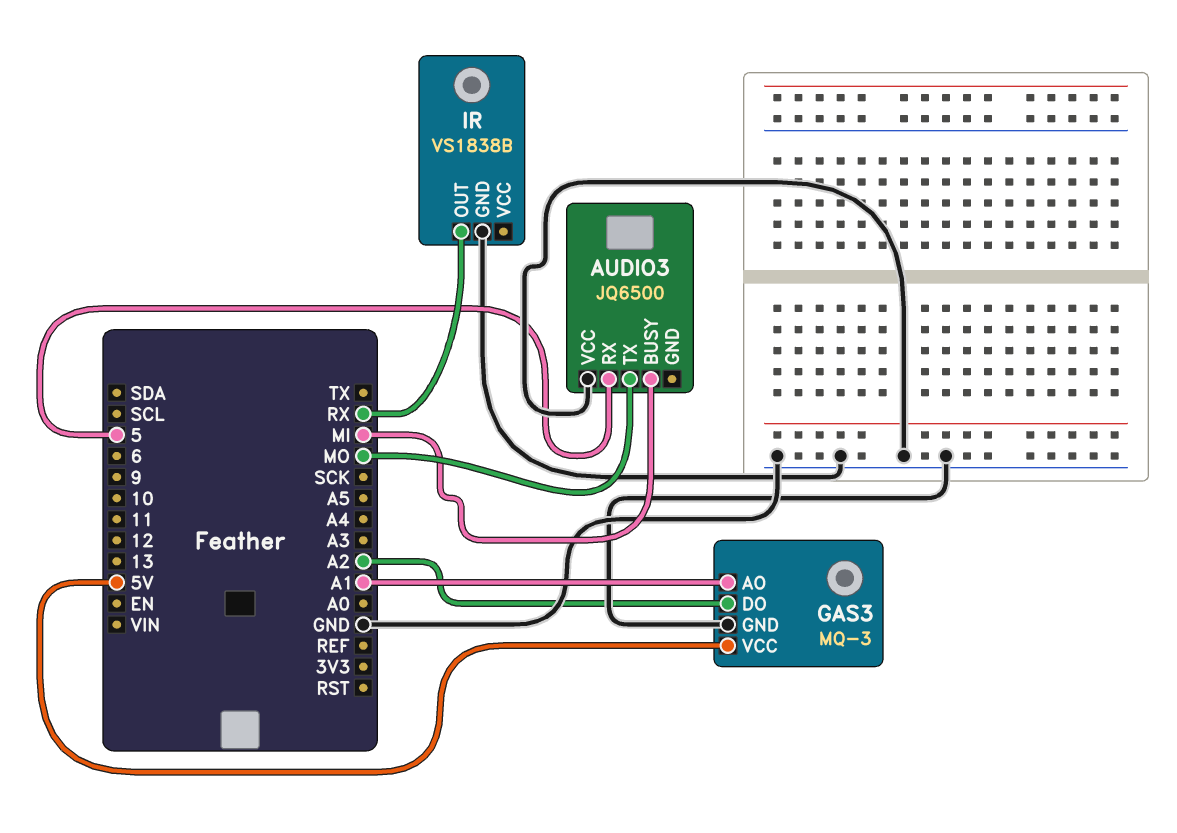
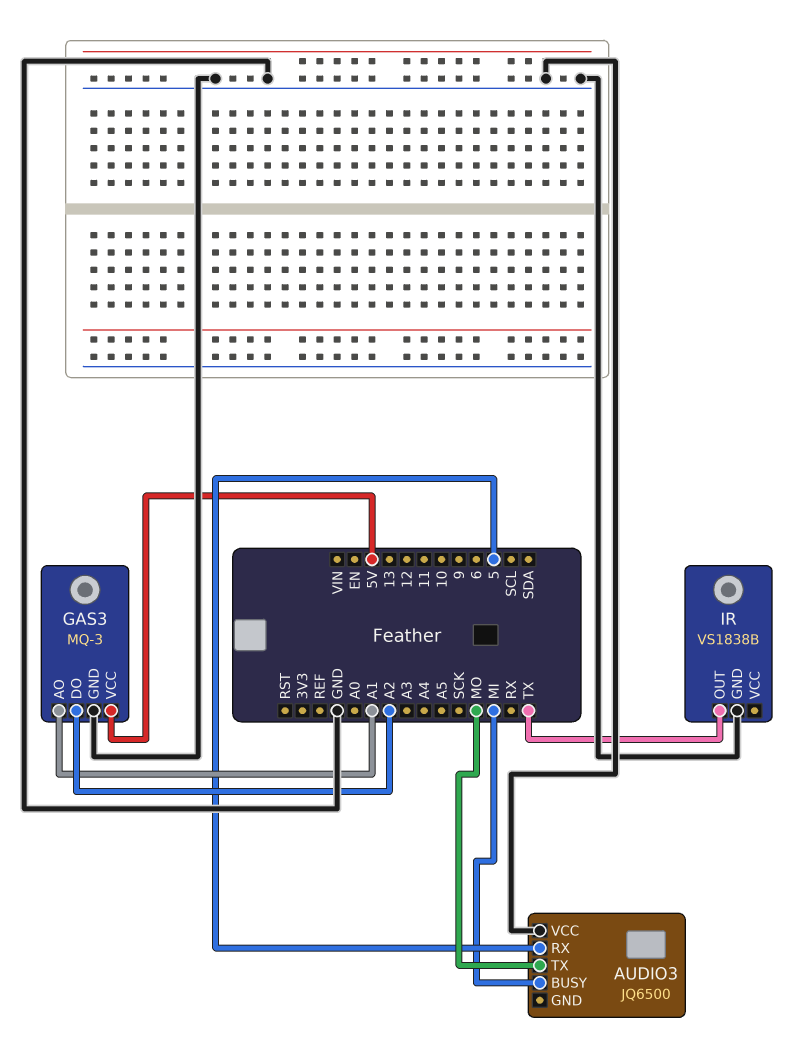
IR pin OUT: RX -> TX

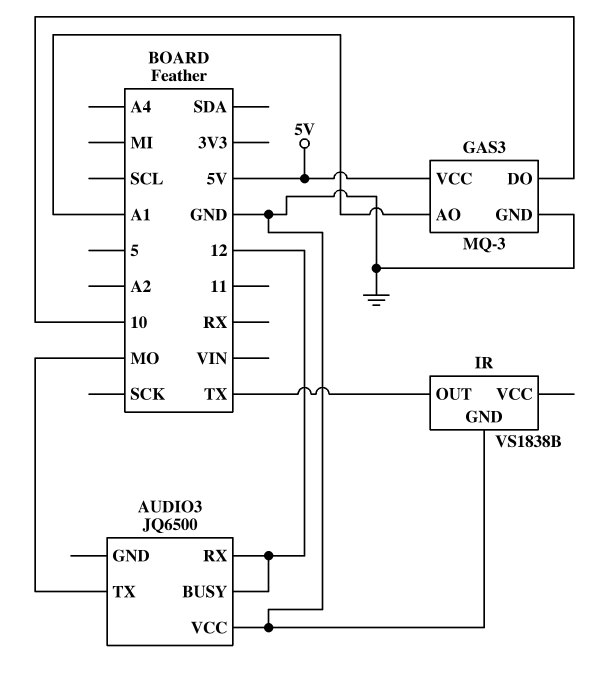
AUDIO3 pin BUSY: MI -> 12
AUDIO3 pin RX: 5 -> 12
GAS3 pin DO: A2 -> 10

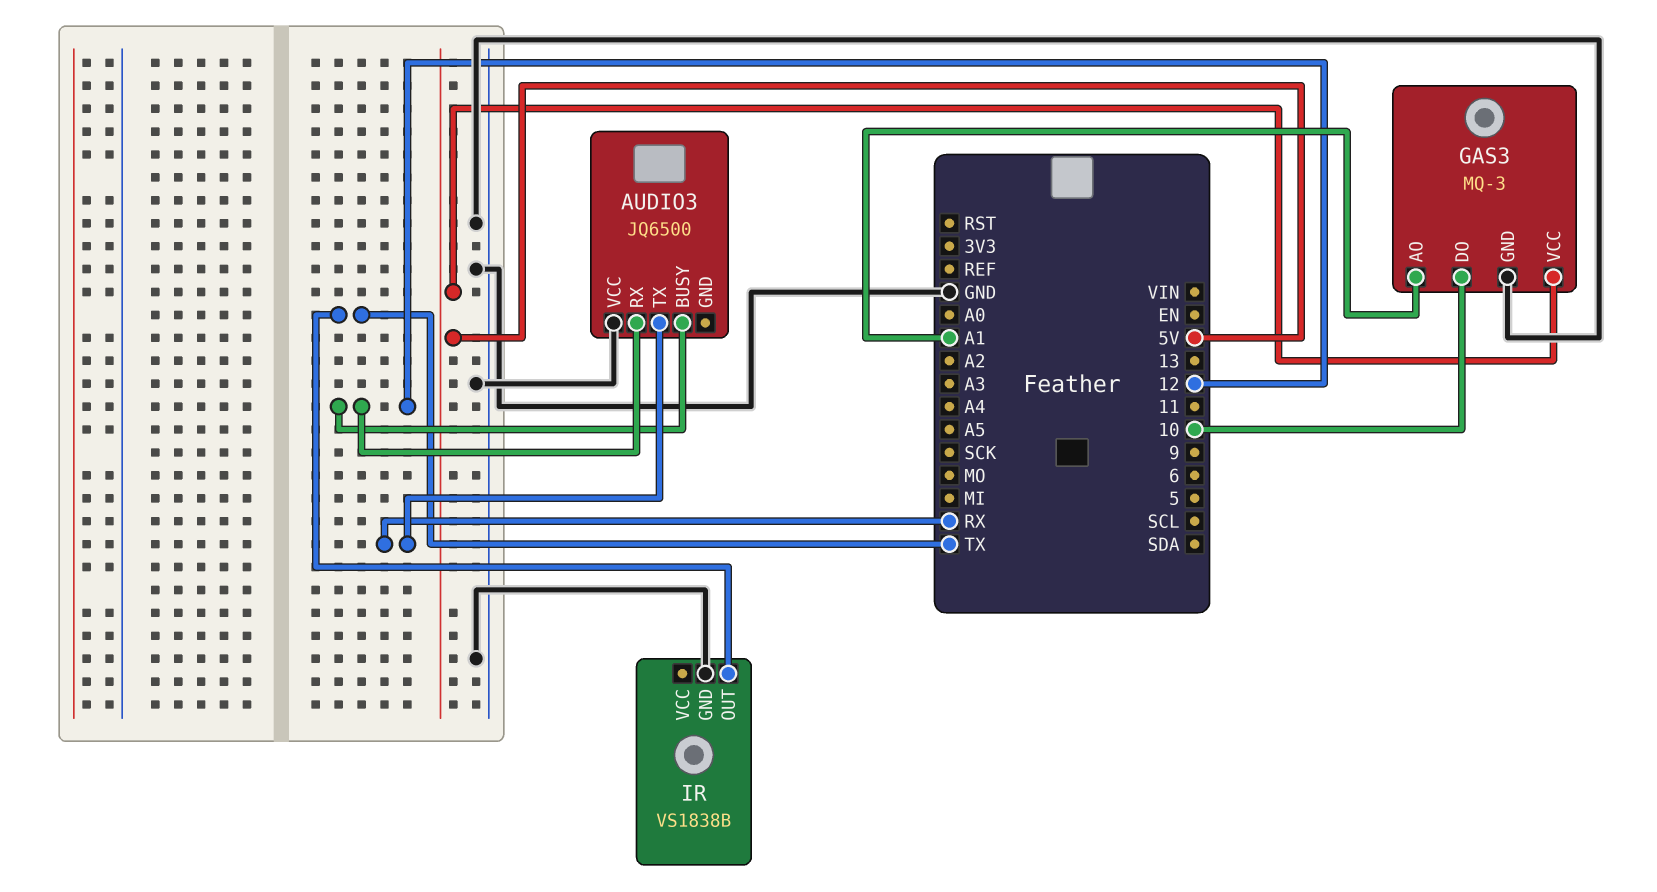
AUDIO3 pin TX: MO -> RX

